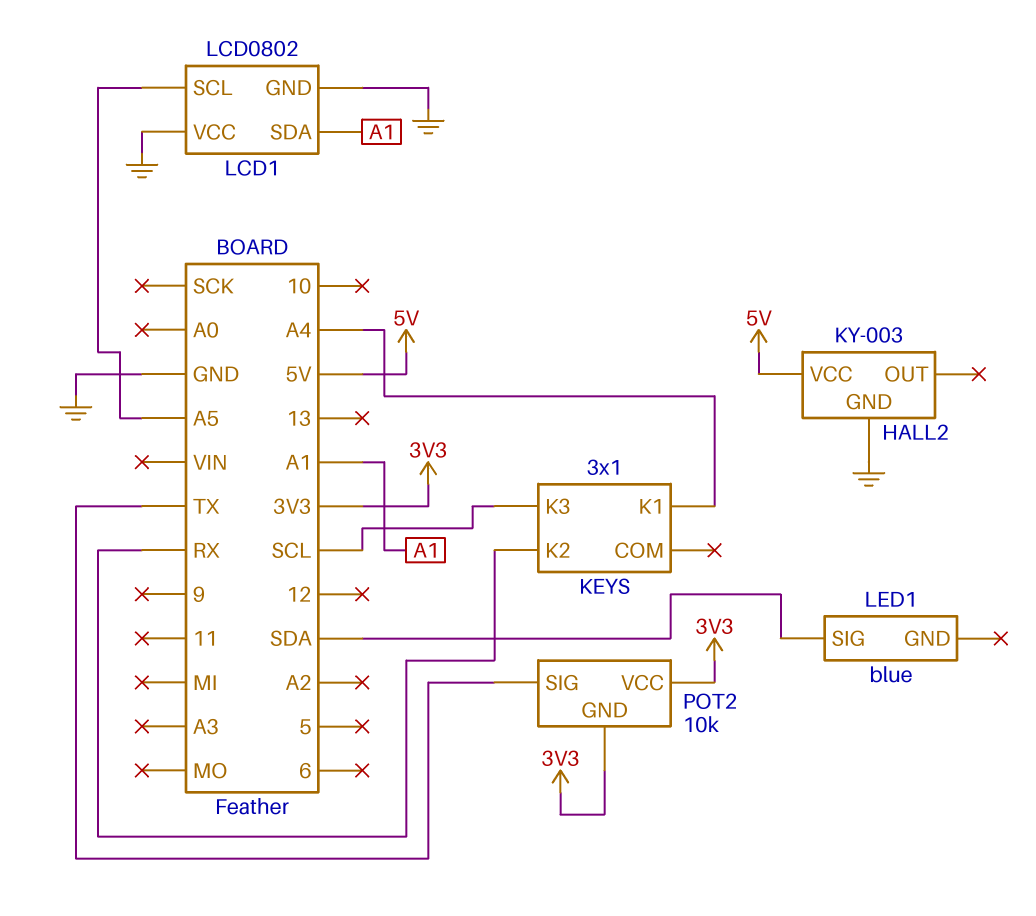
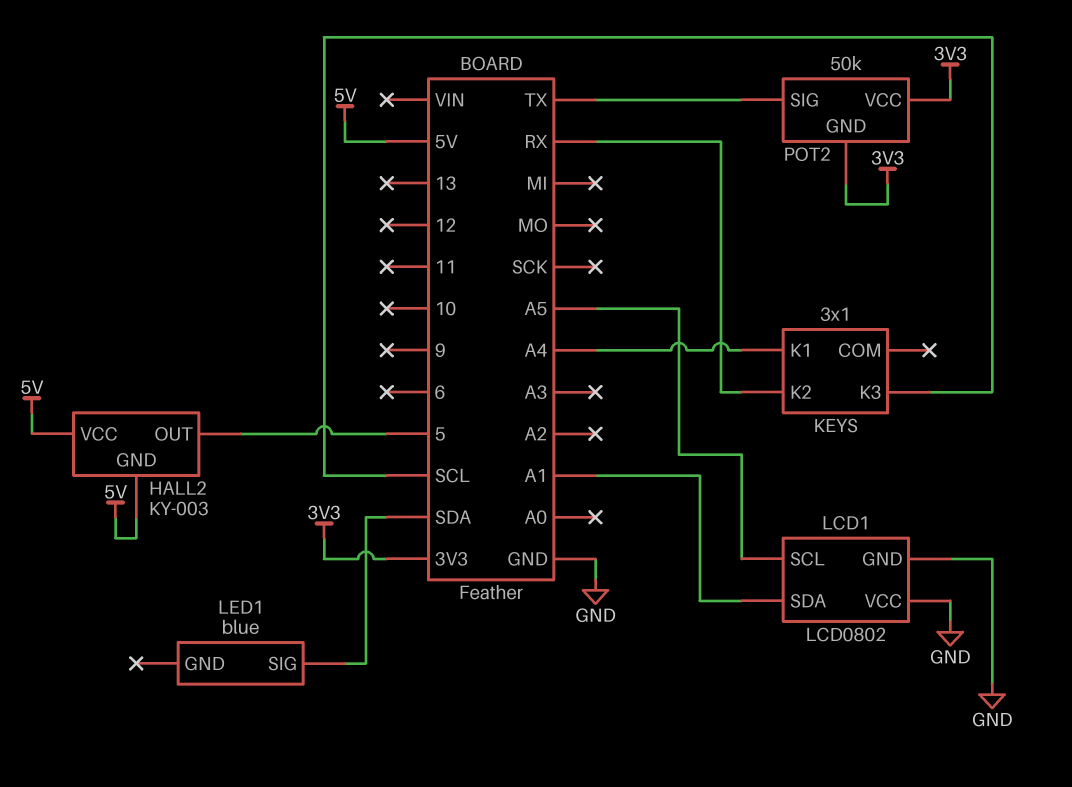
HALL2 pin GND: GND -> 5V
HALL2 pin OUT: none -> 5
POT2: 10k -> 50k

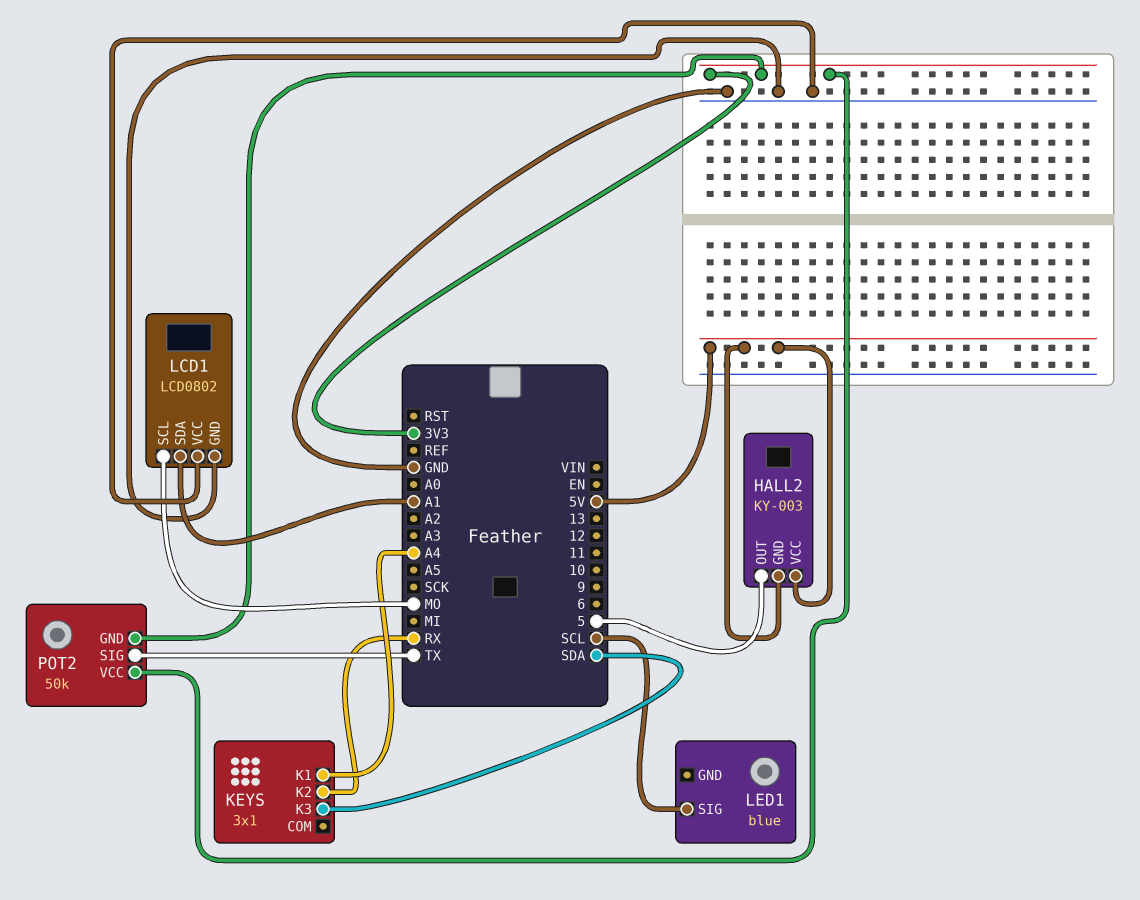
KEYS pin K3: SCL -> SDA
LCD1 pin SCL: A5 -> MO
LED1 pin SIG: SDA -> SCL

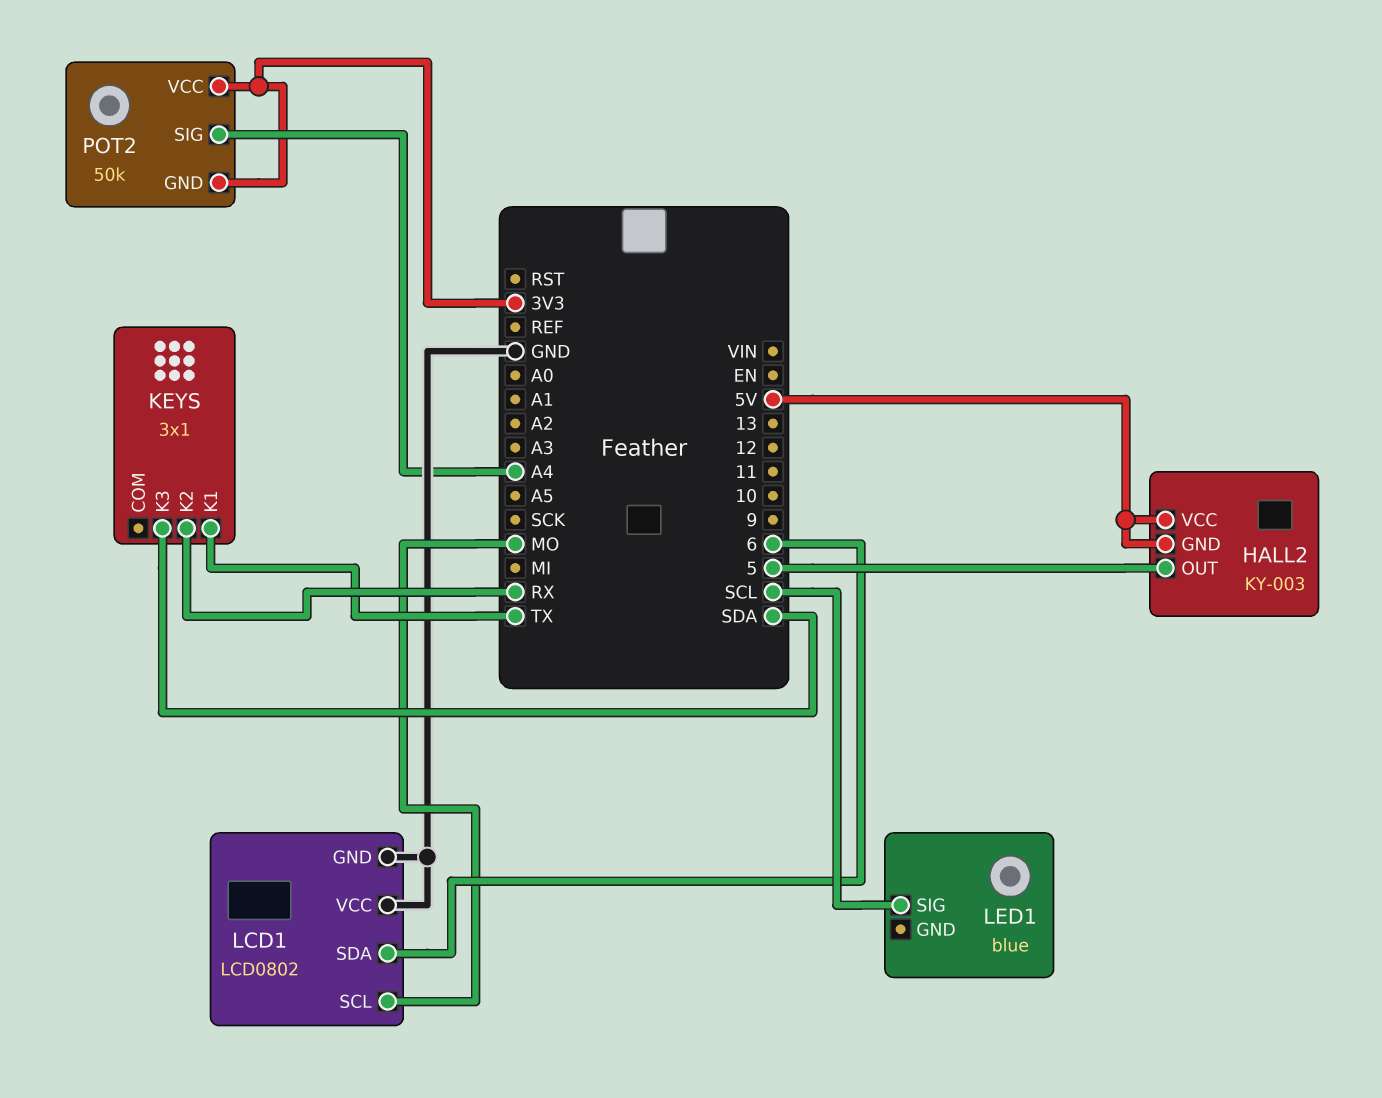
KEYS pin K1: A4 -> TX
LCD1 pin SDA: A1 -> 6
POT2 pin SIG: TX -> A4

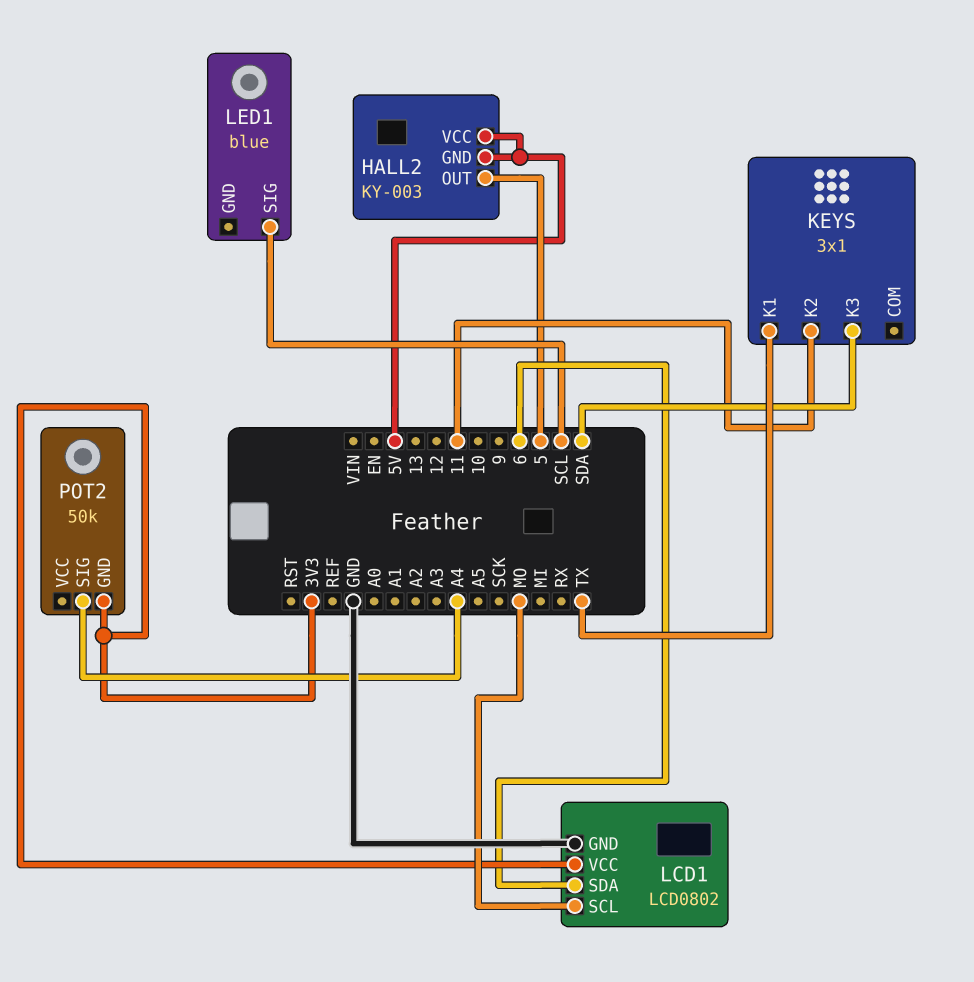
KEYS pin K2: RX -> 11
LCD1 pin VCC: GND -> 3V3
POT2 pin VCC: 3V3 -> none

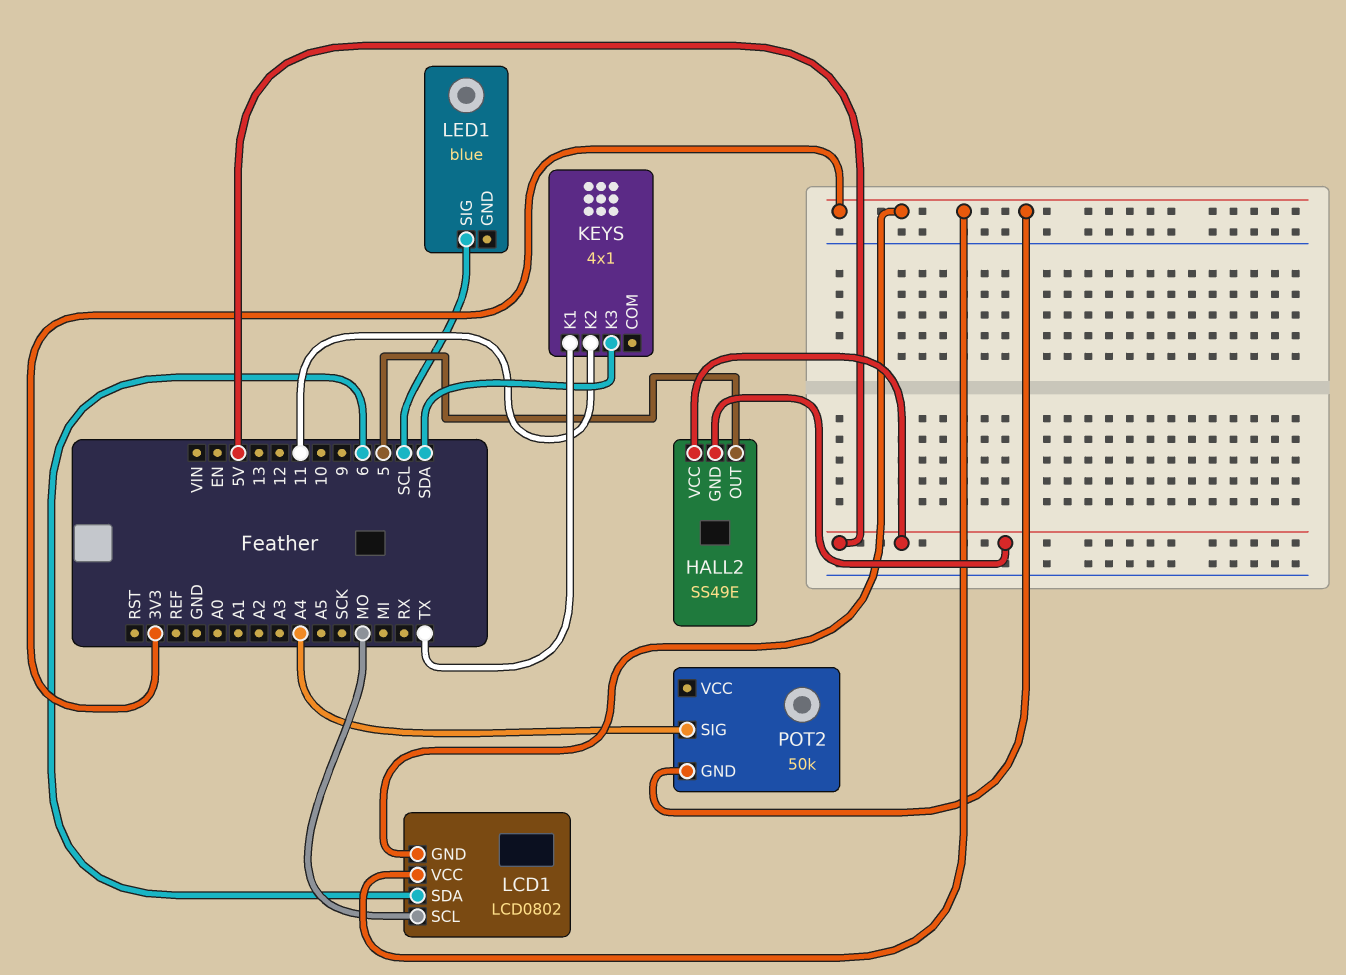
HALL2: KY-003 -> SS49E
KEYS: 3x1 -> 4x1
LCD1 pin GND: GND -> 3V3

